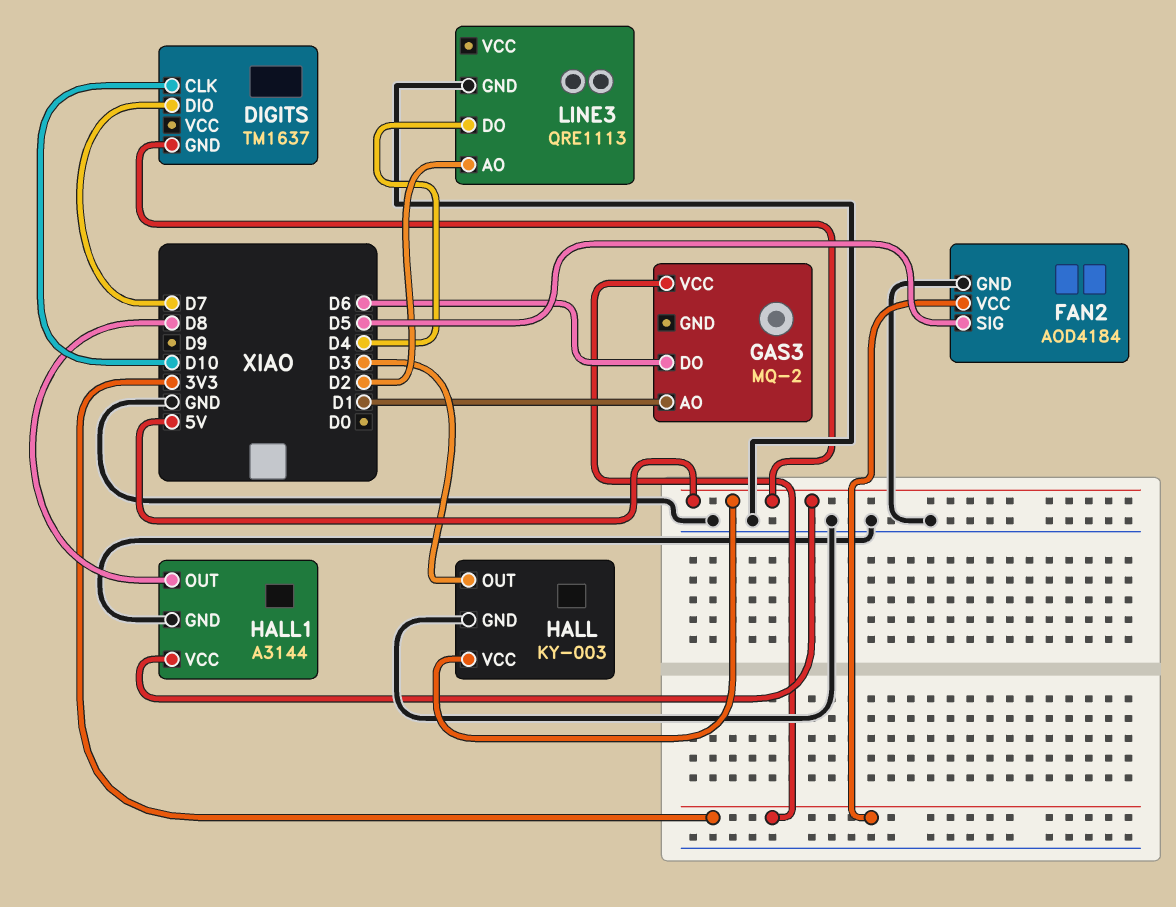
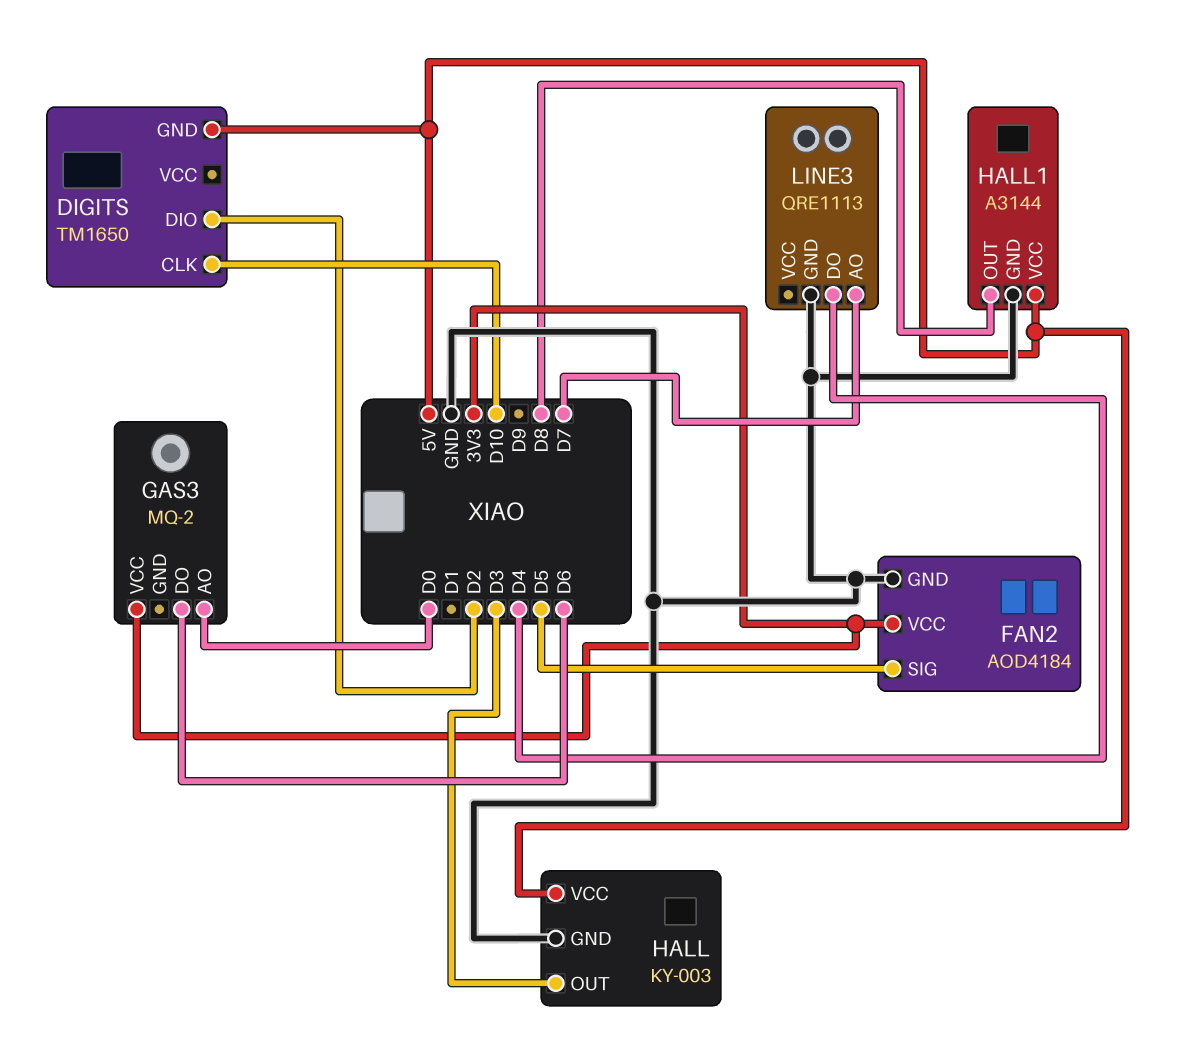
DIGITS: TM1637 -> TM1650
DIGITS pin DIO: D7 -> D2
GAS3 pin AO: D1 -> D0
LINE3 pin AO: D2 -> D7

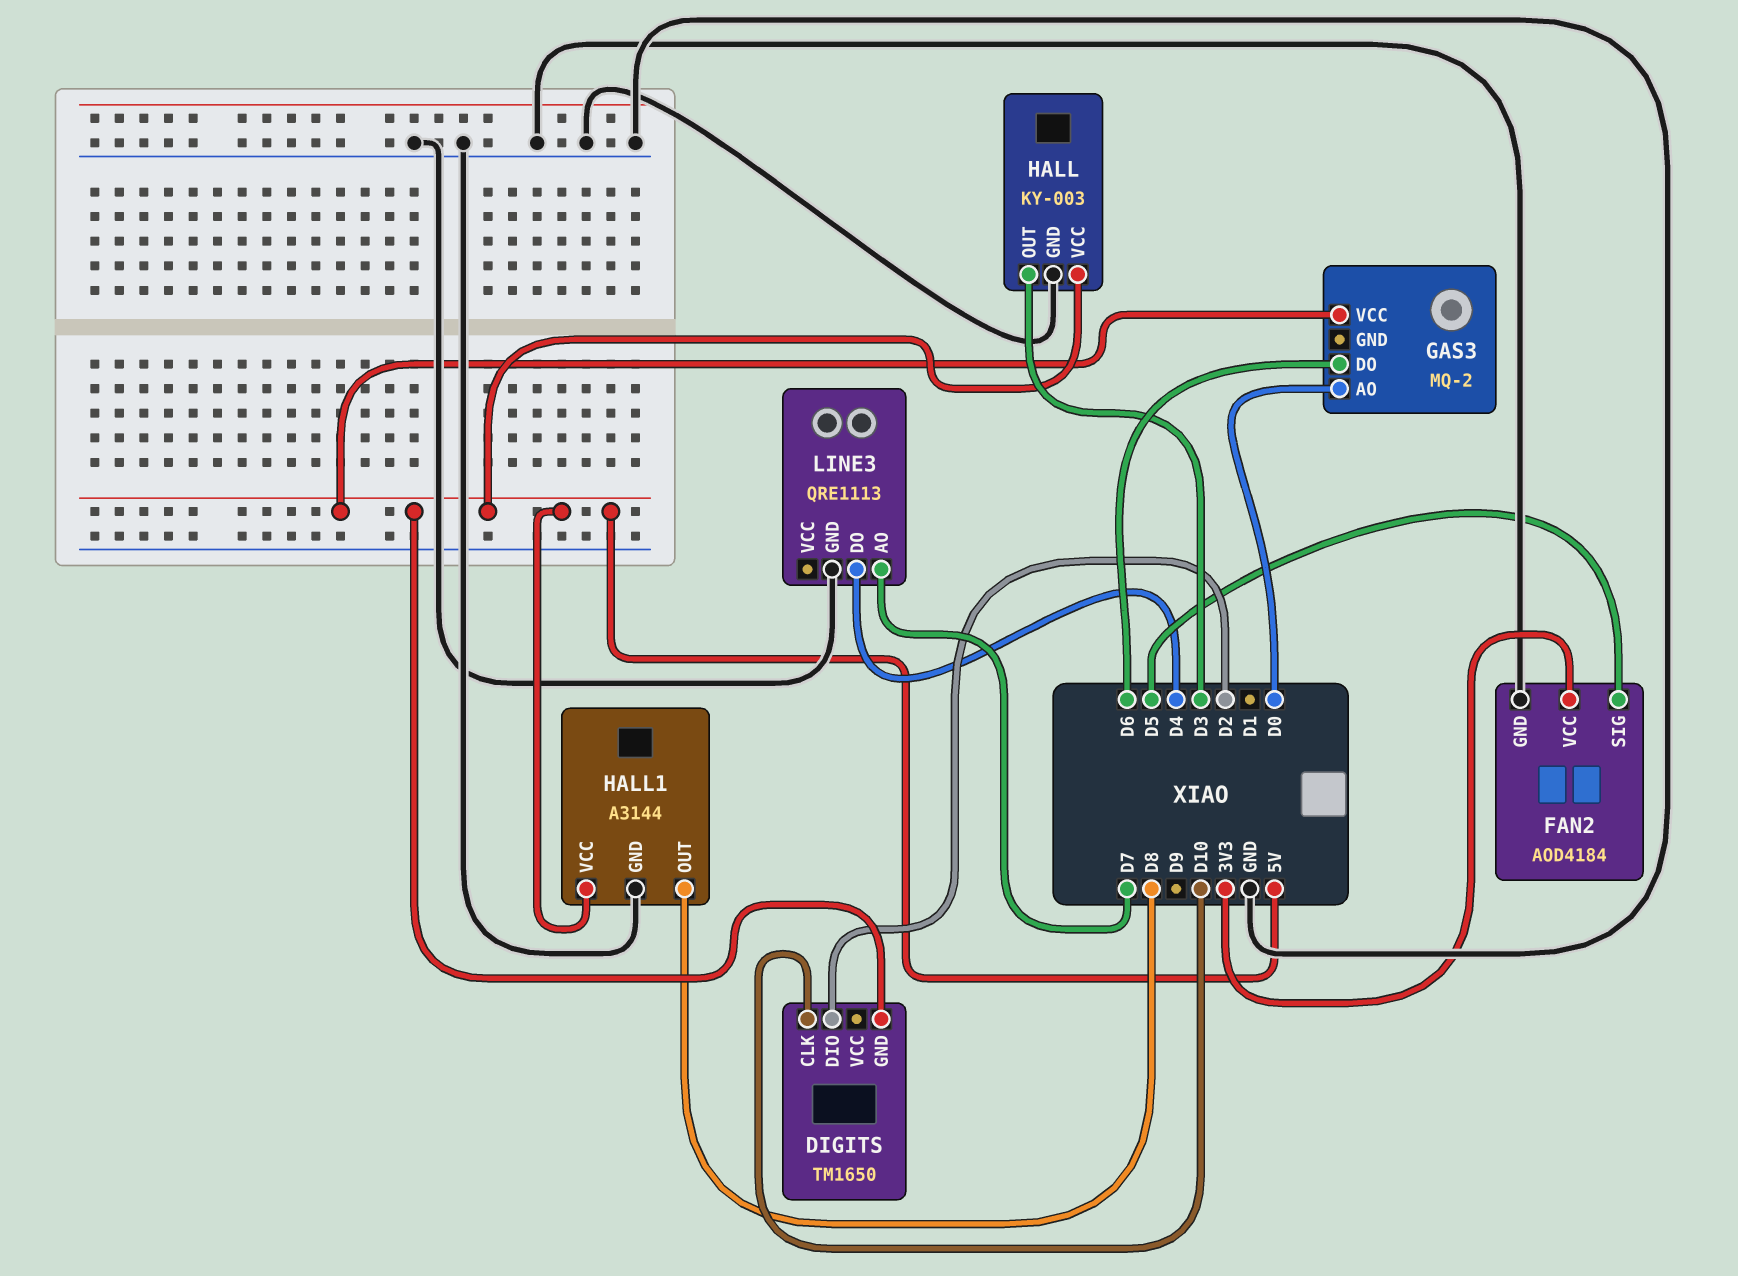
GAS3 pin VCC: 3V3 -> 5V

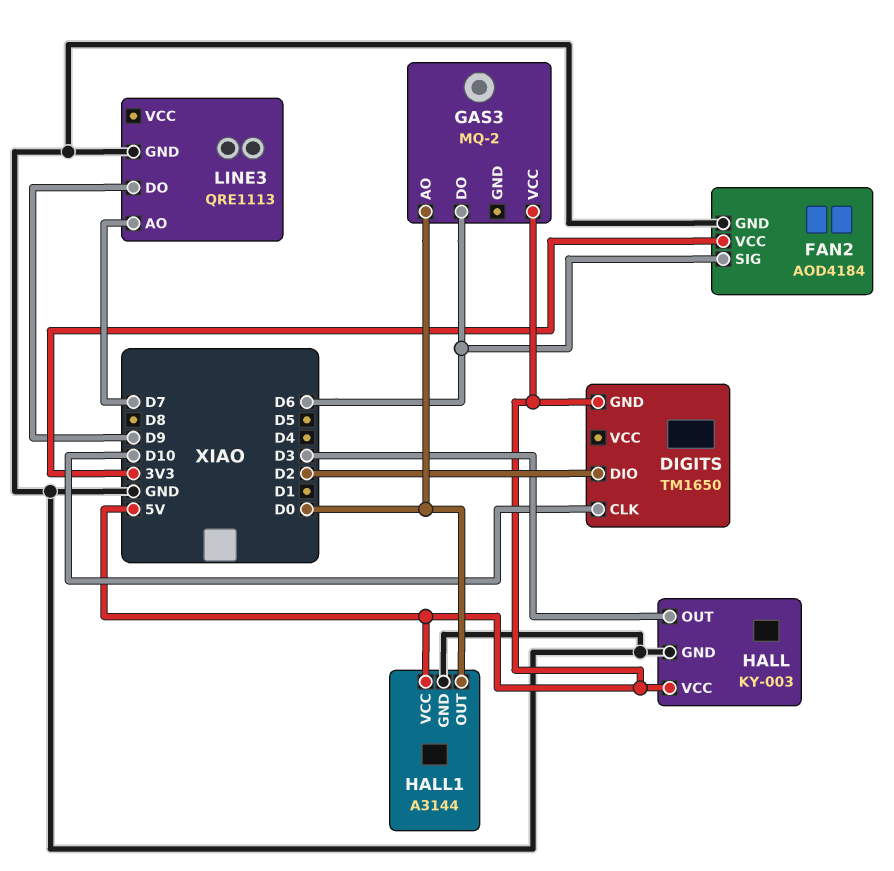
FAN2 pin SIG: D5 -> D6
HALL1 pin OUT: D8 -> D0
LINE3 pin DO: D4 -> D9

